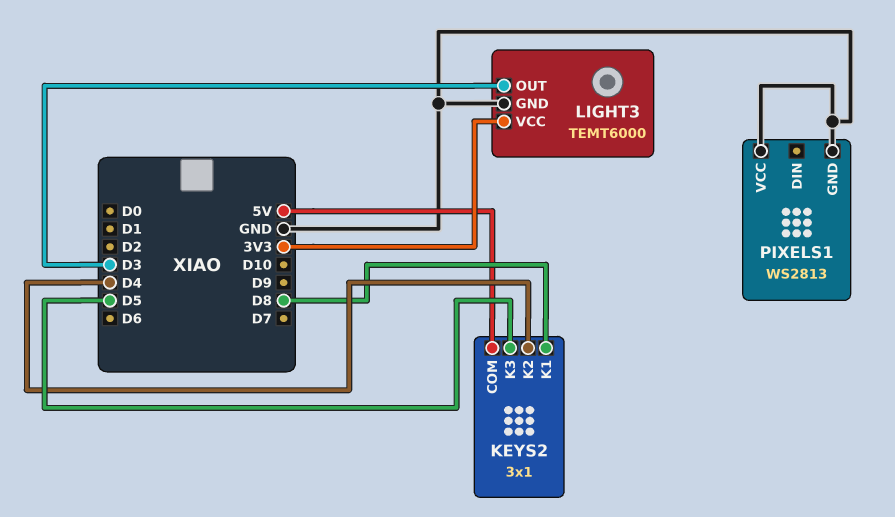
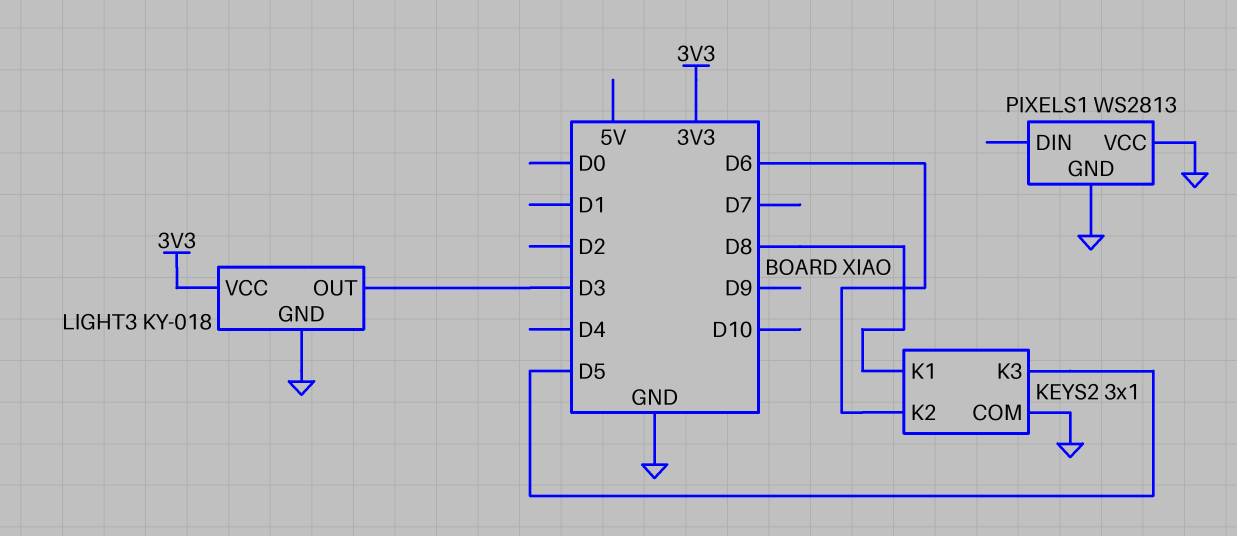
KEYS2 pin COM: 5V -> GND
KEYS2 pin K2: D4 -> D6
LIGHT3: TEMT6000 -> KY-018

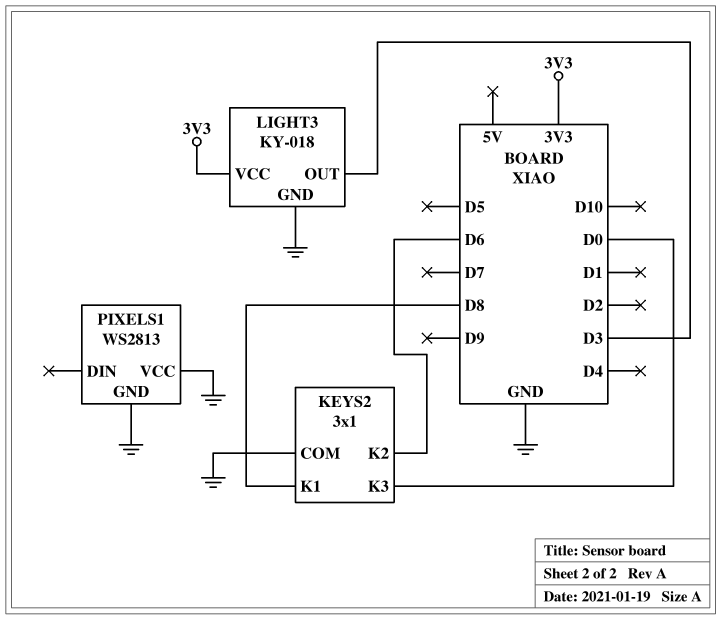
KEYS2 pin K3: D5 -> D0

